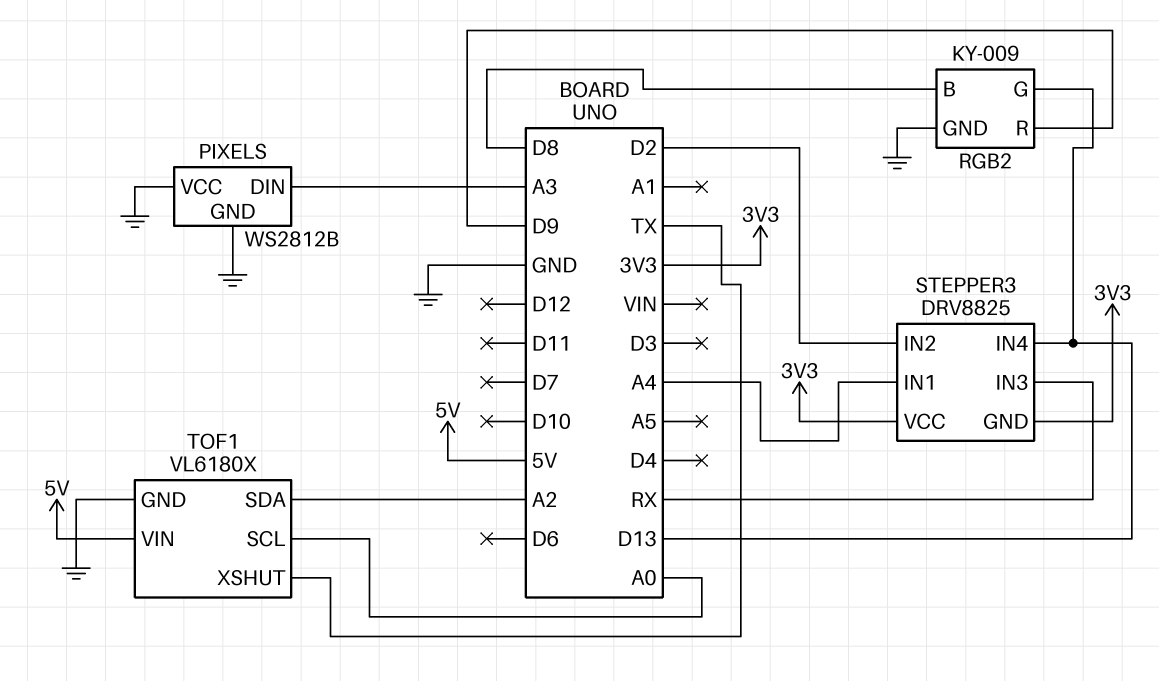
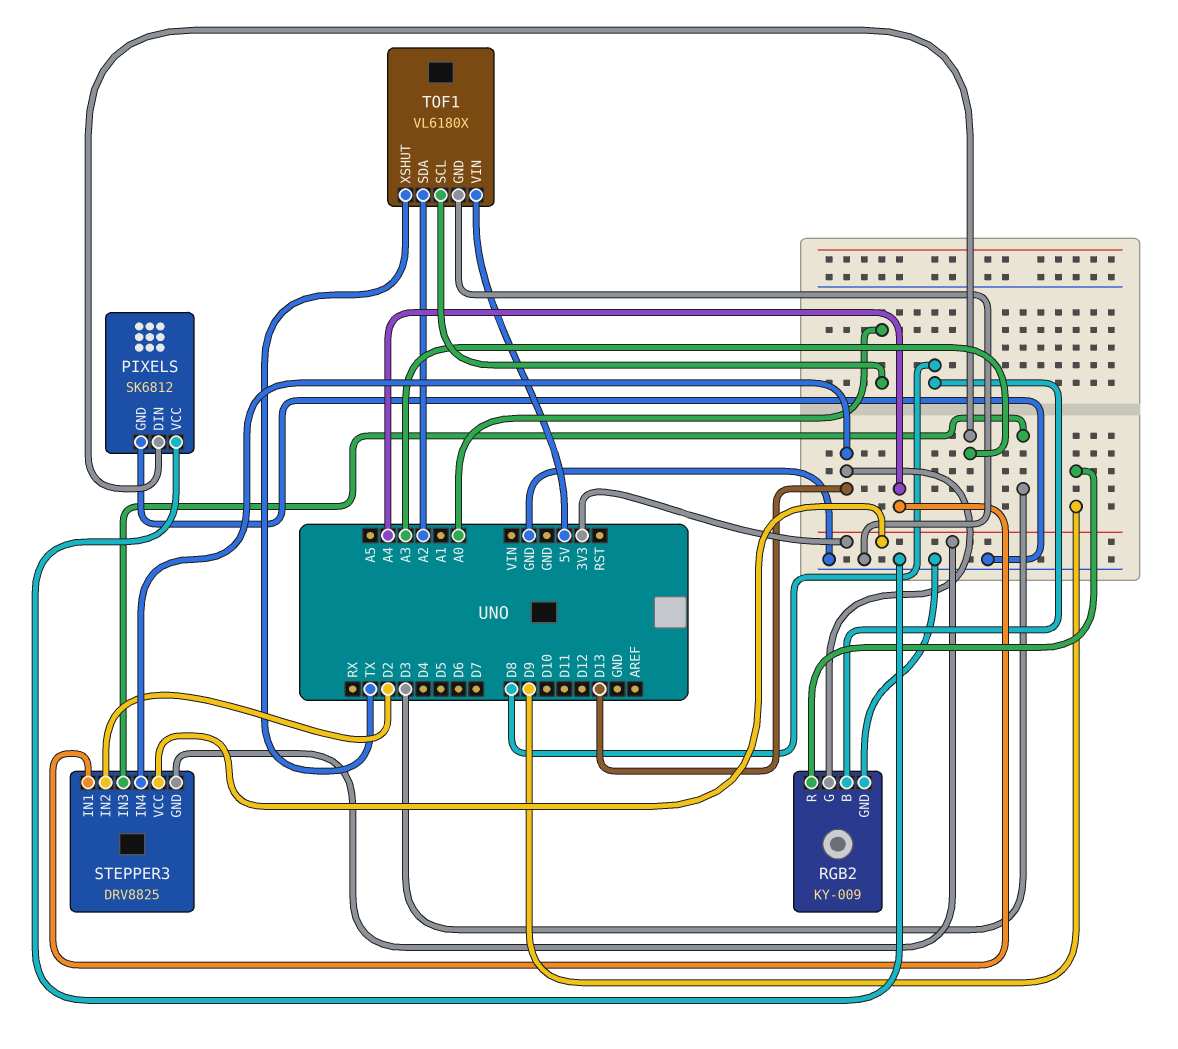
PIXELS: WS2812B -> SK6812
STEPPER3 pin IN3: RX -> D3

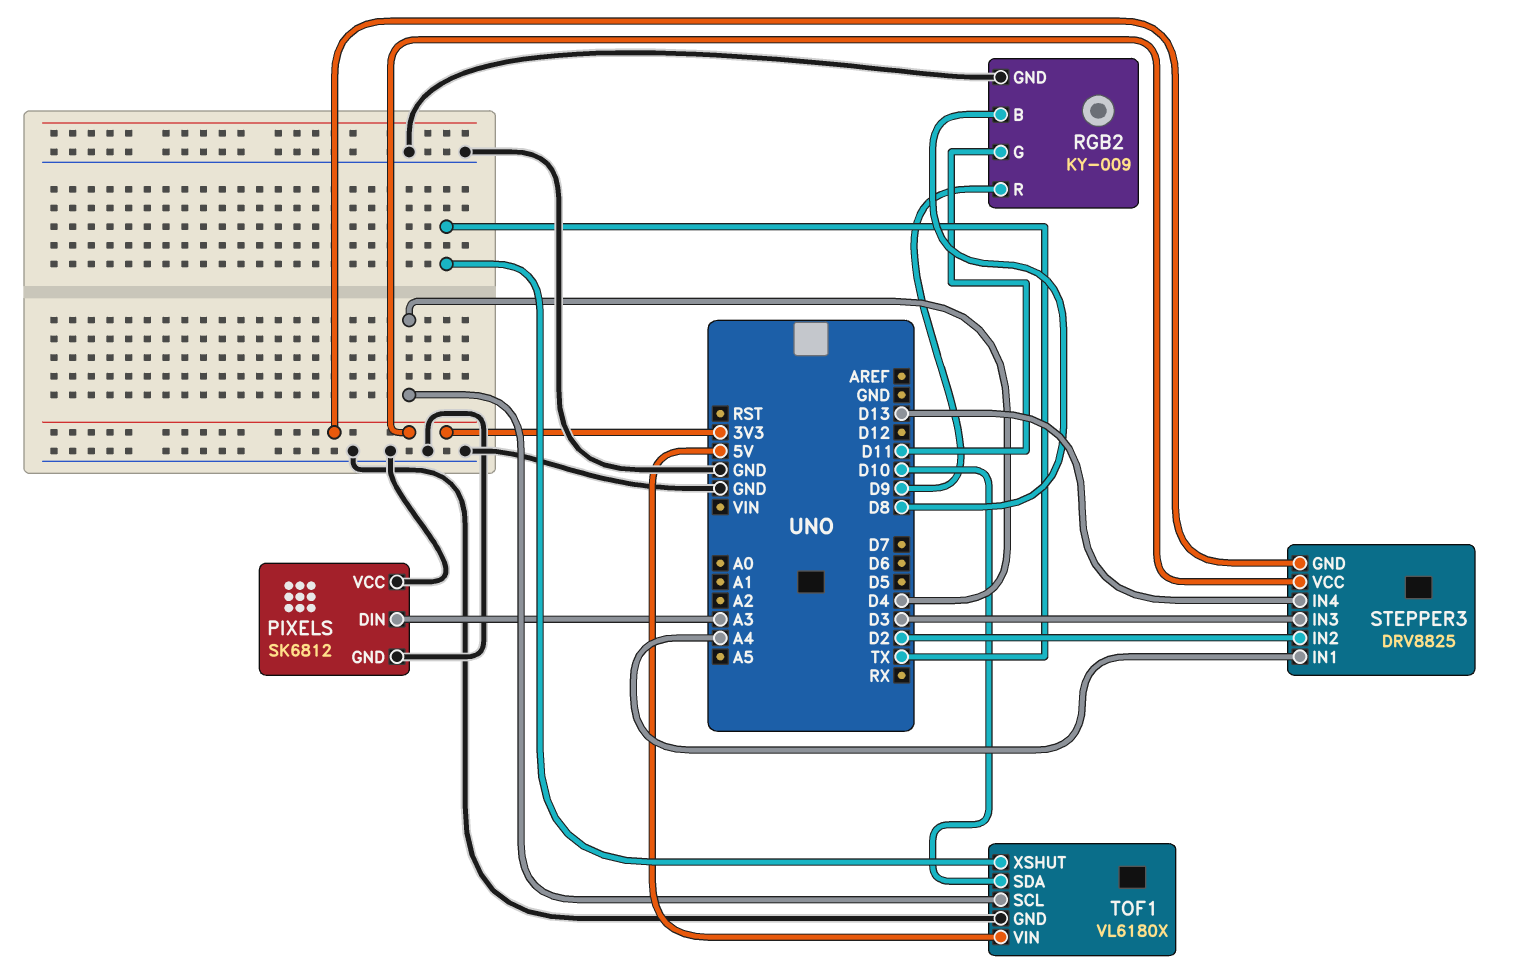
RGB2 pin G: D13 -> D11
TOF1 pin SCL: A0 -> D4
TOF1 pin SDA: A2 -> D10

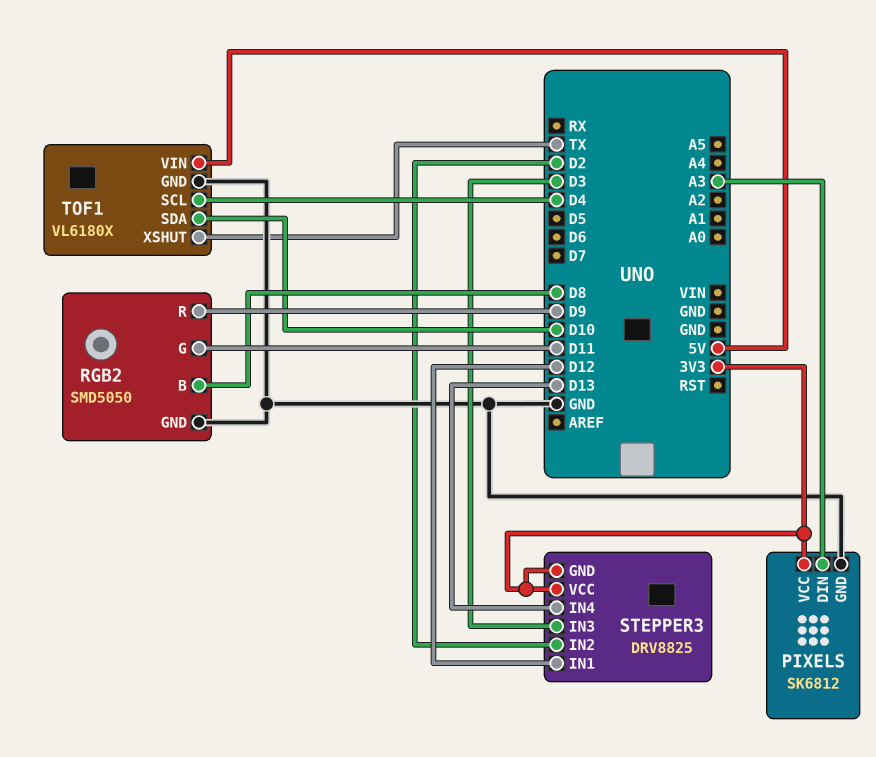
PIXELS pin VCC: GND -> 3V3
RGB2: KY-009 -> SMD5050
STEPPER3 pin IN1: A4 -> D12

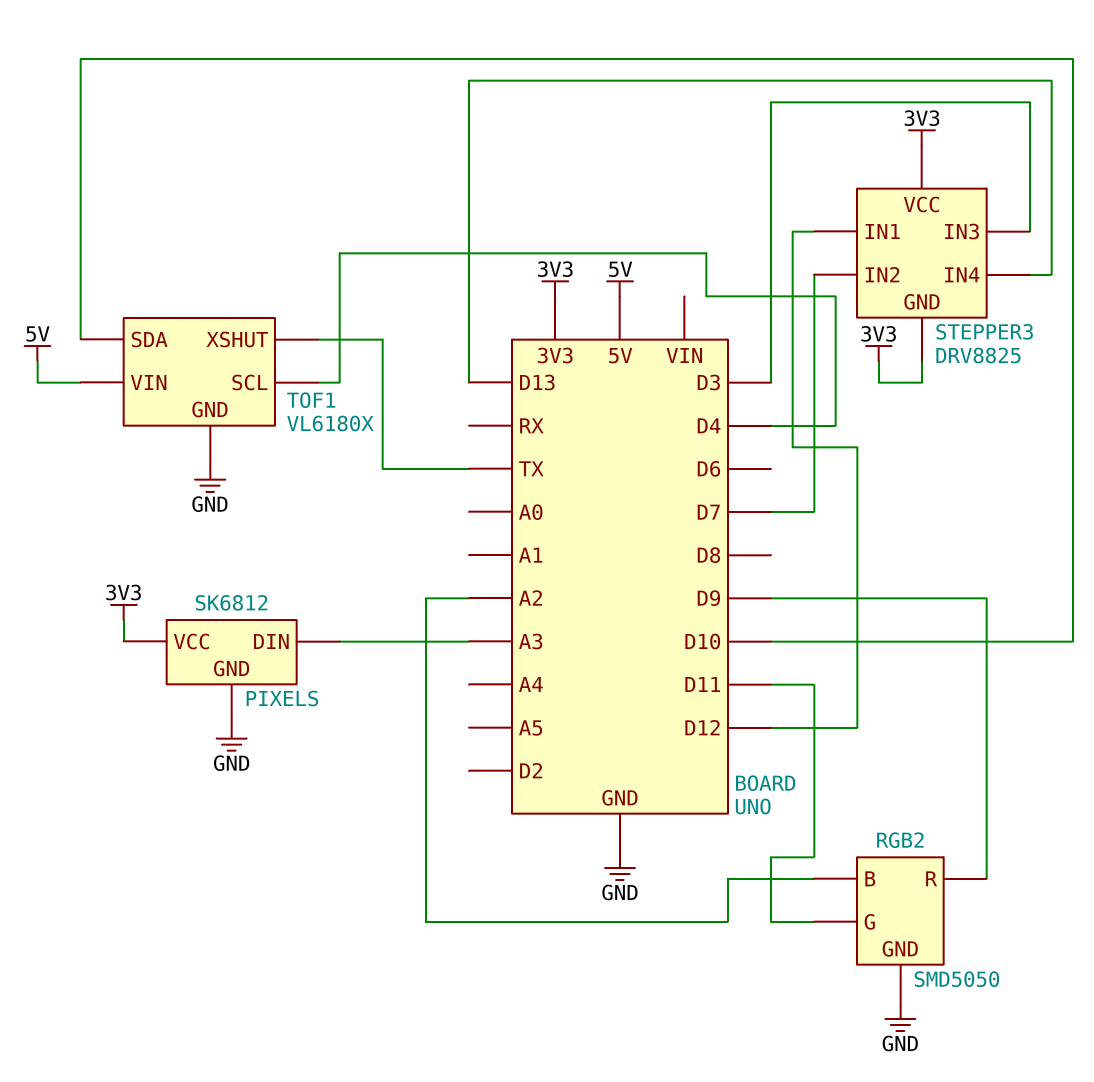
RGB2 pin B: D8 -> A2
STEPPER3 pin IN2: D2 -> D7

